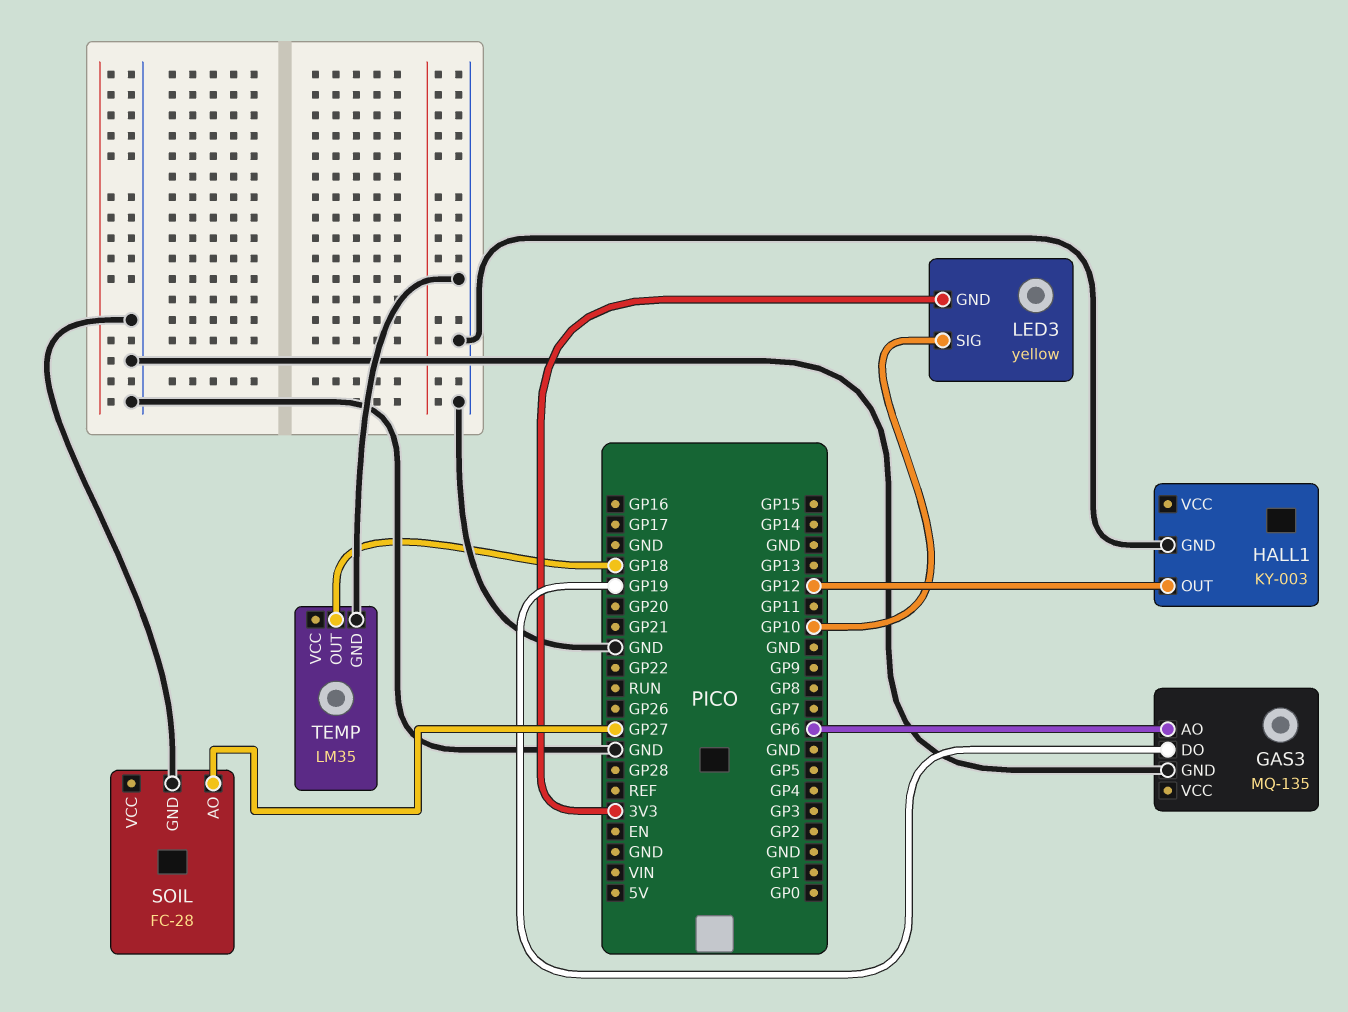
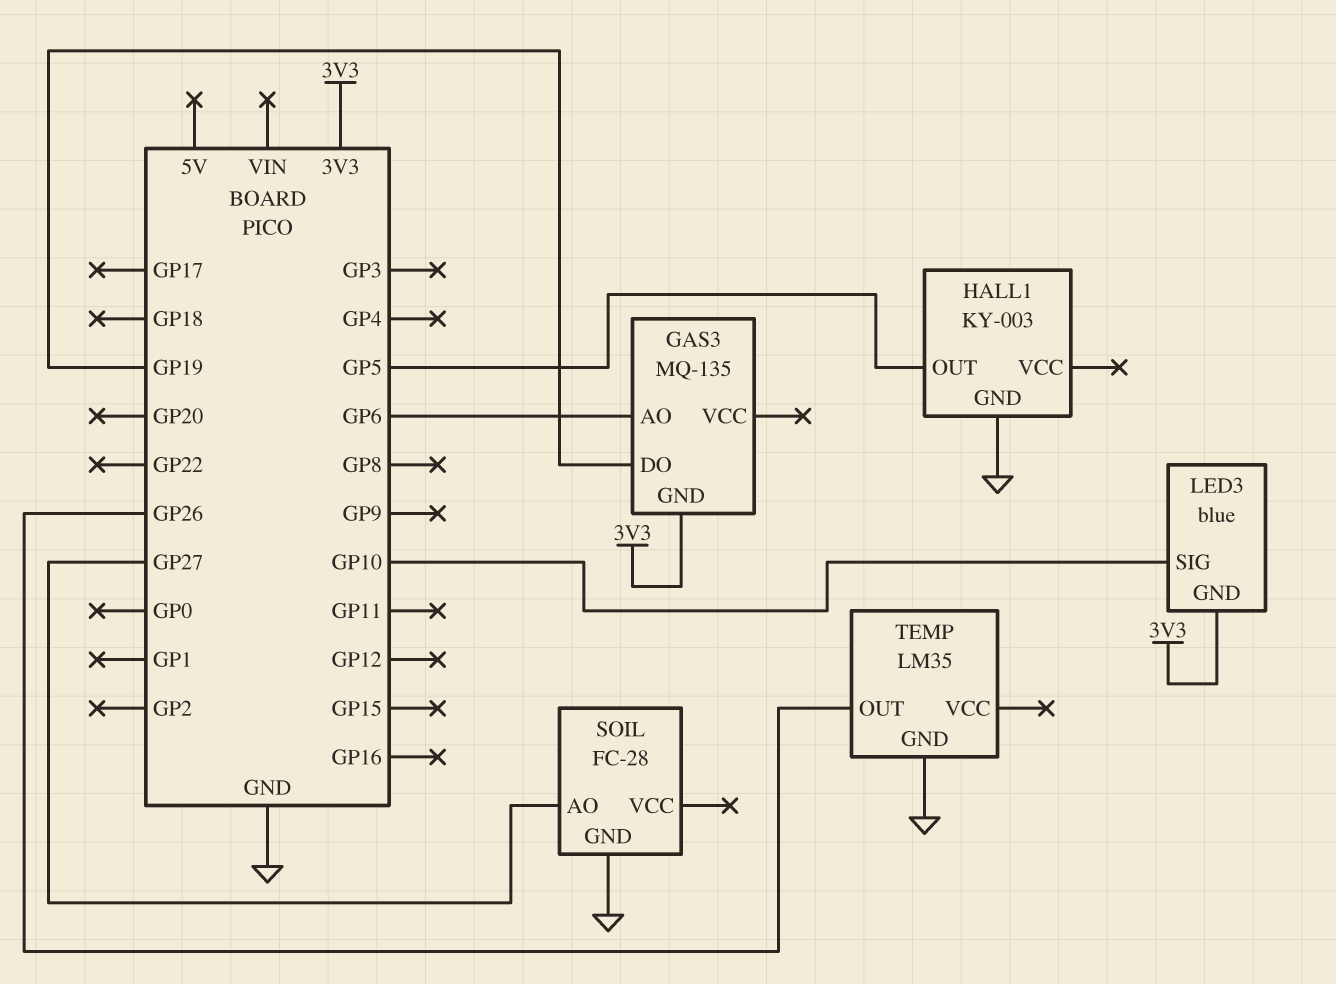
GAS3 pin GND: GND -> 3V3
HALL1 pin OUT: GP12 -> GP5
LED3: yellow -> blue
TEMP pin OUT: GP18 -> GP26

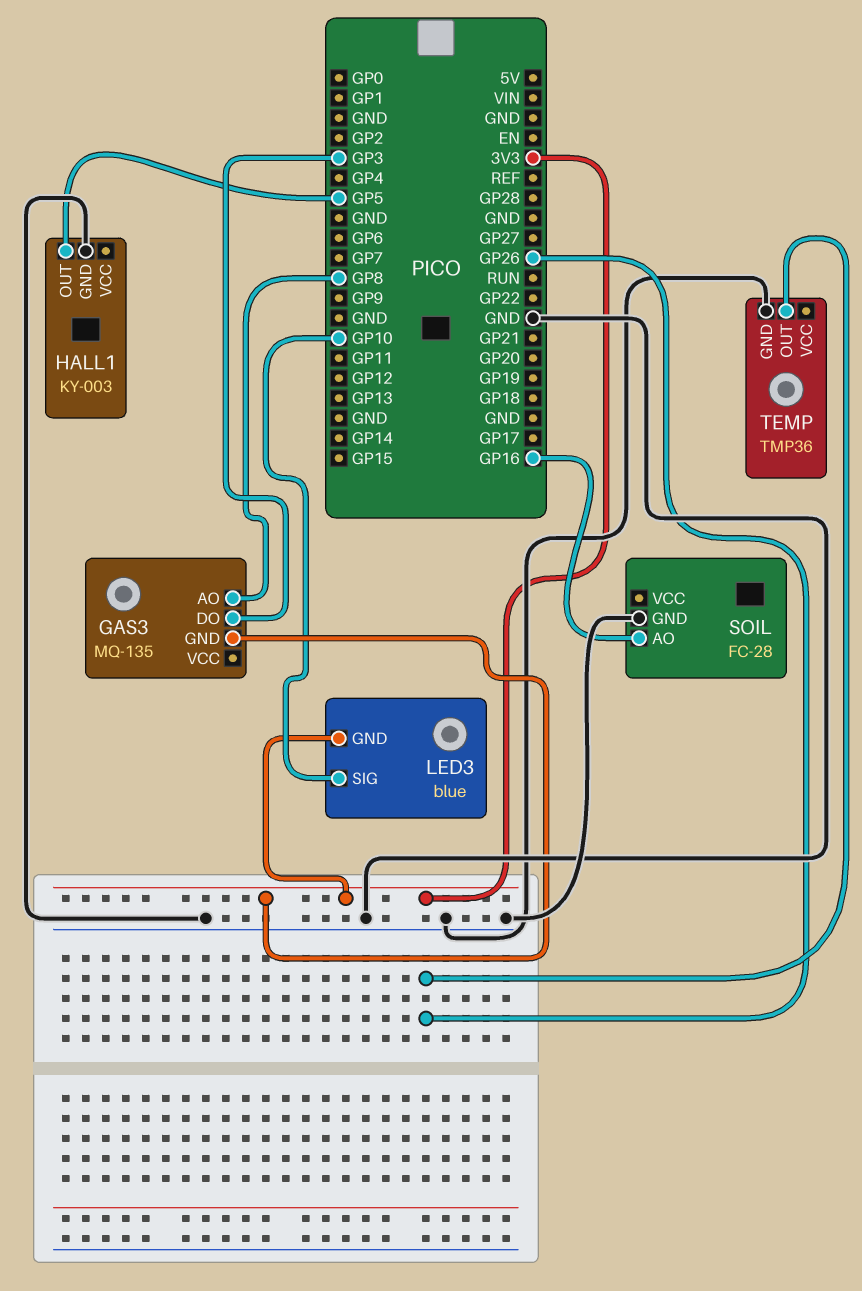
GAS3 pin AO: GP6 -> GP8
GAS3 pin DO: GP19 -> GP3
SOIL pin AO: GP27 -> GP16
TEMP: LM35 -> TMP36

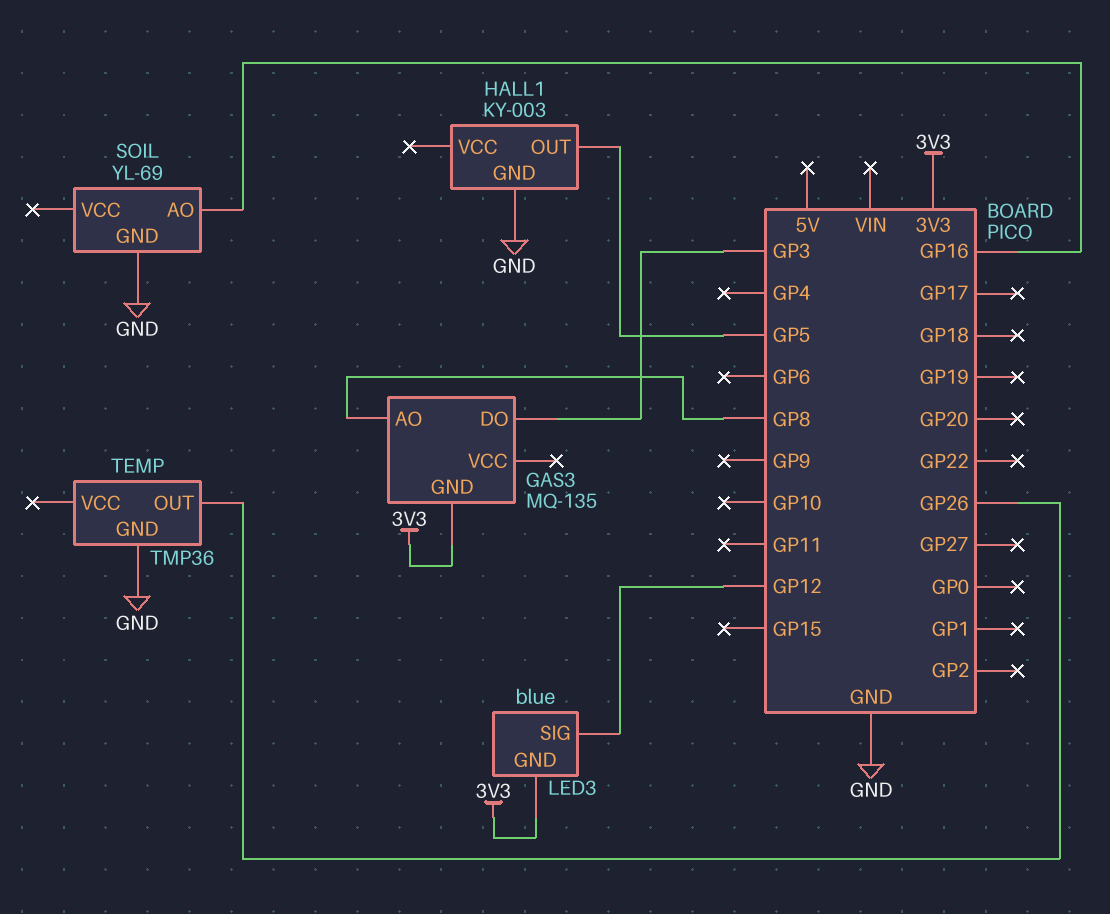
LED3 pin SIG: GP10 -> GP12
SOIL: FC-28 -> YL-69

